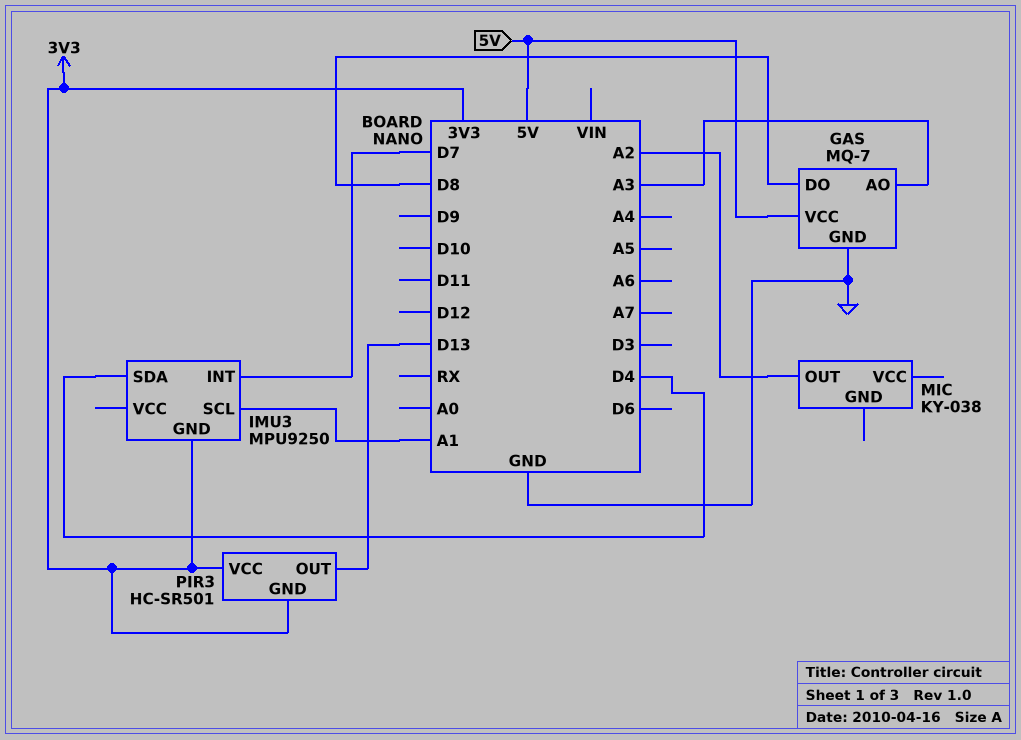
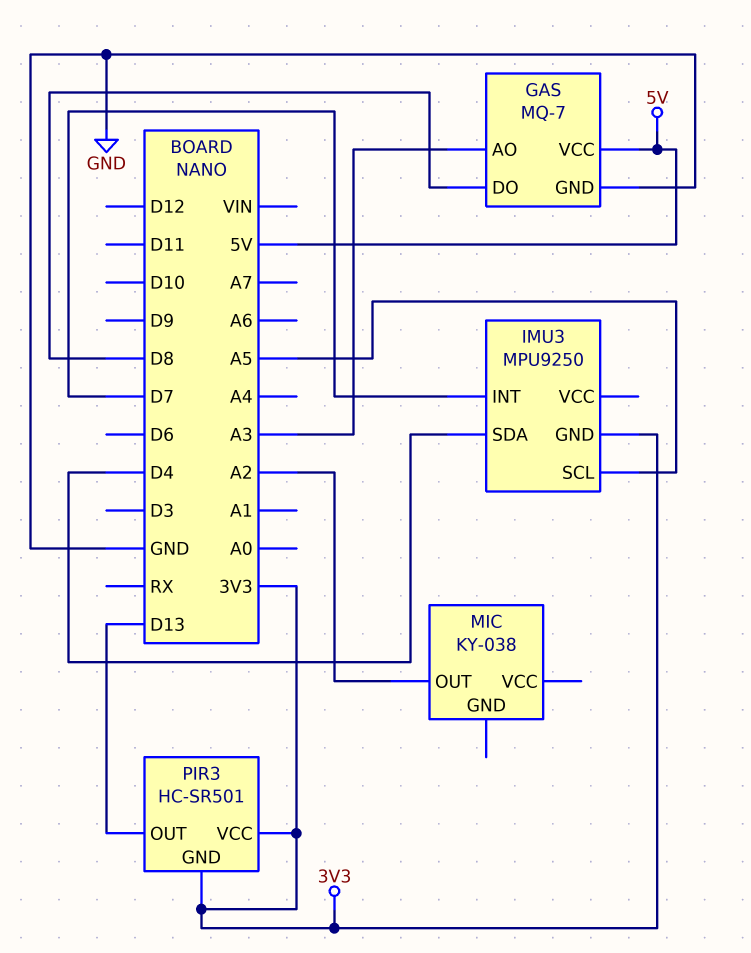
IMU3 pin SCL: A1 -> A5

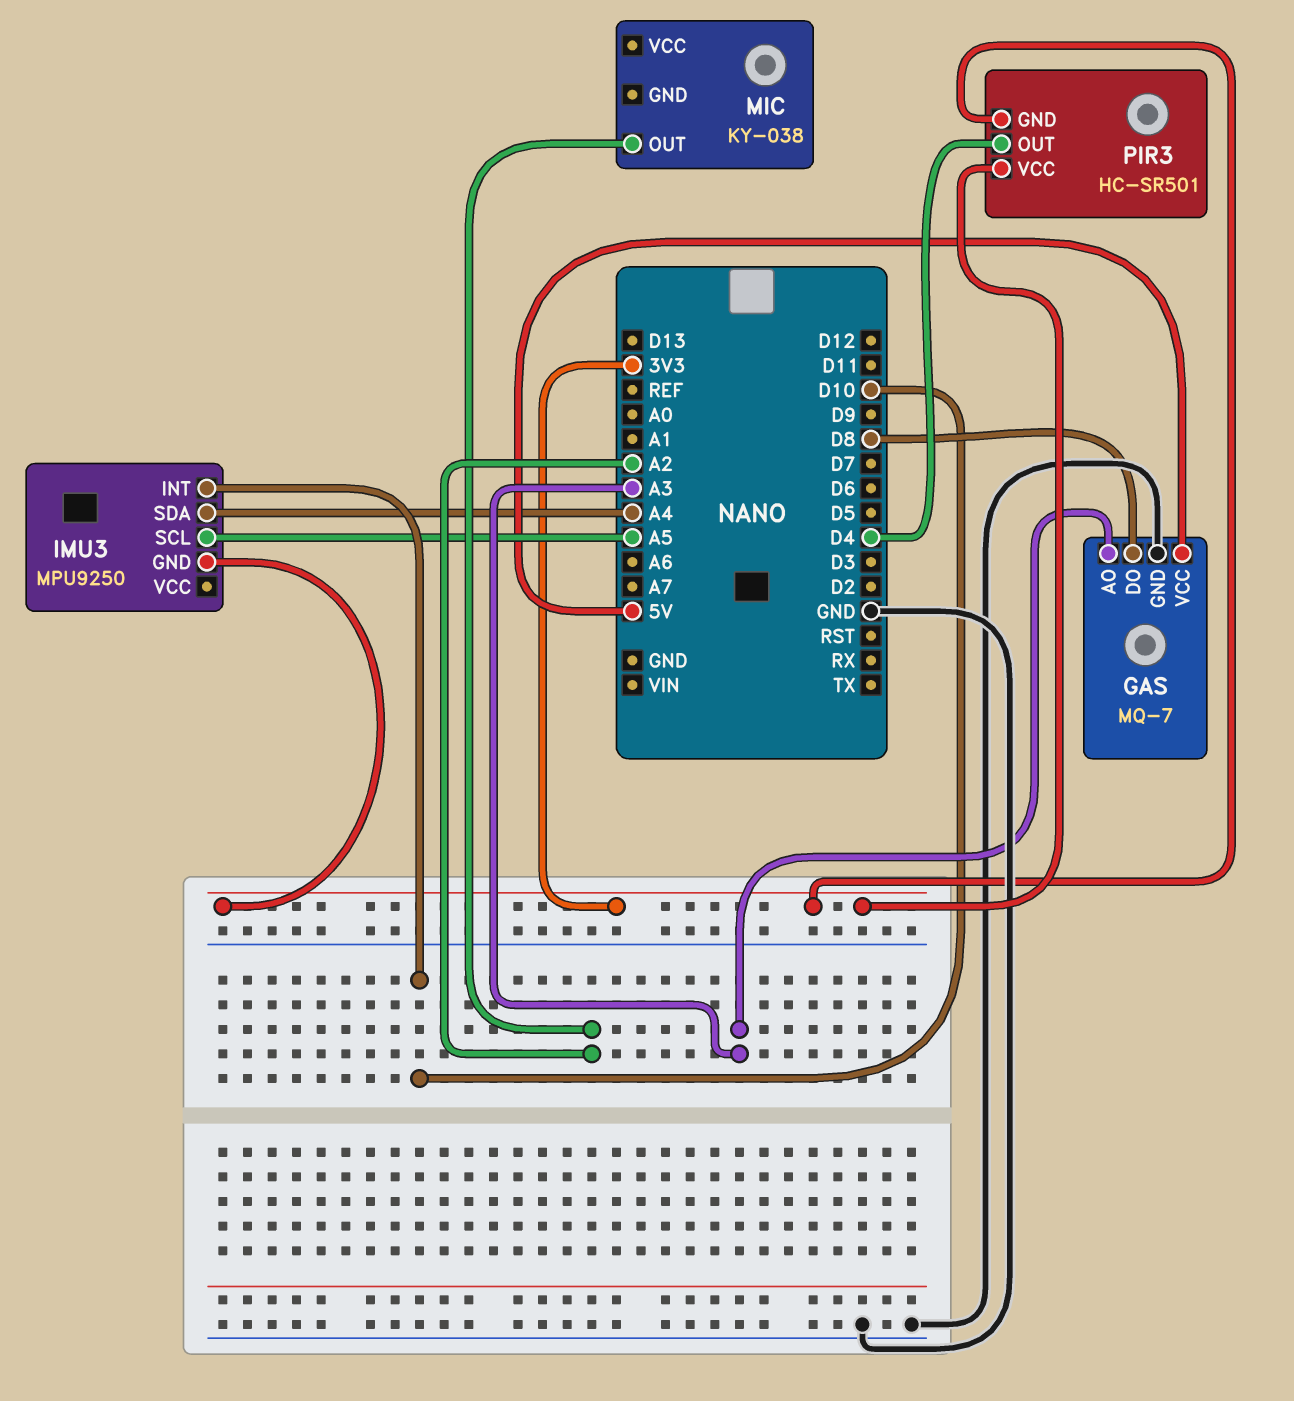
IMU3 pin INT: D7 -> D10
IMU3 pin SDA: D4 -> A4
PIR3 pin OUT: D13 -> D4

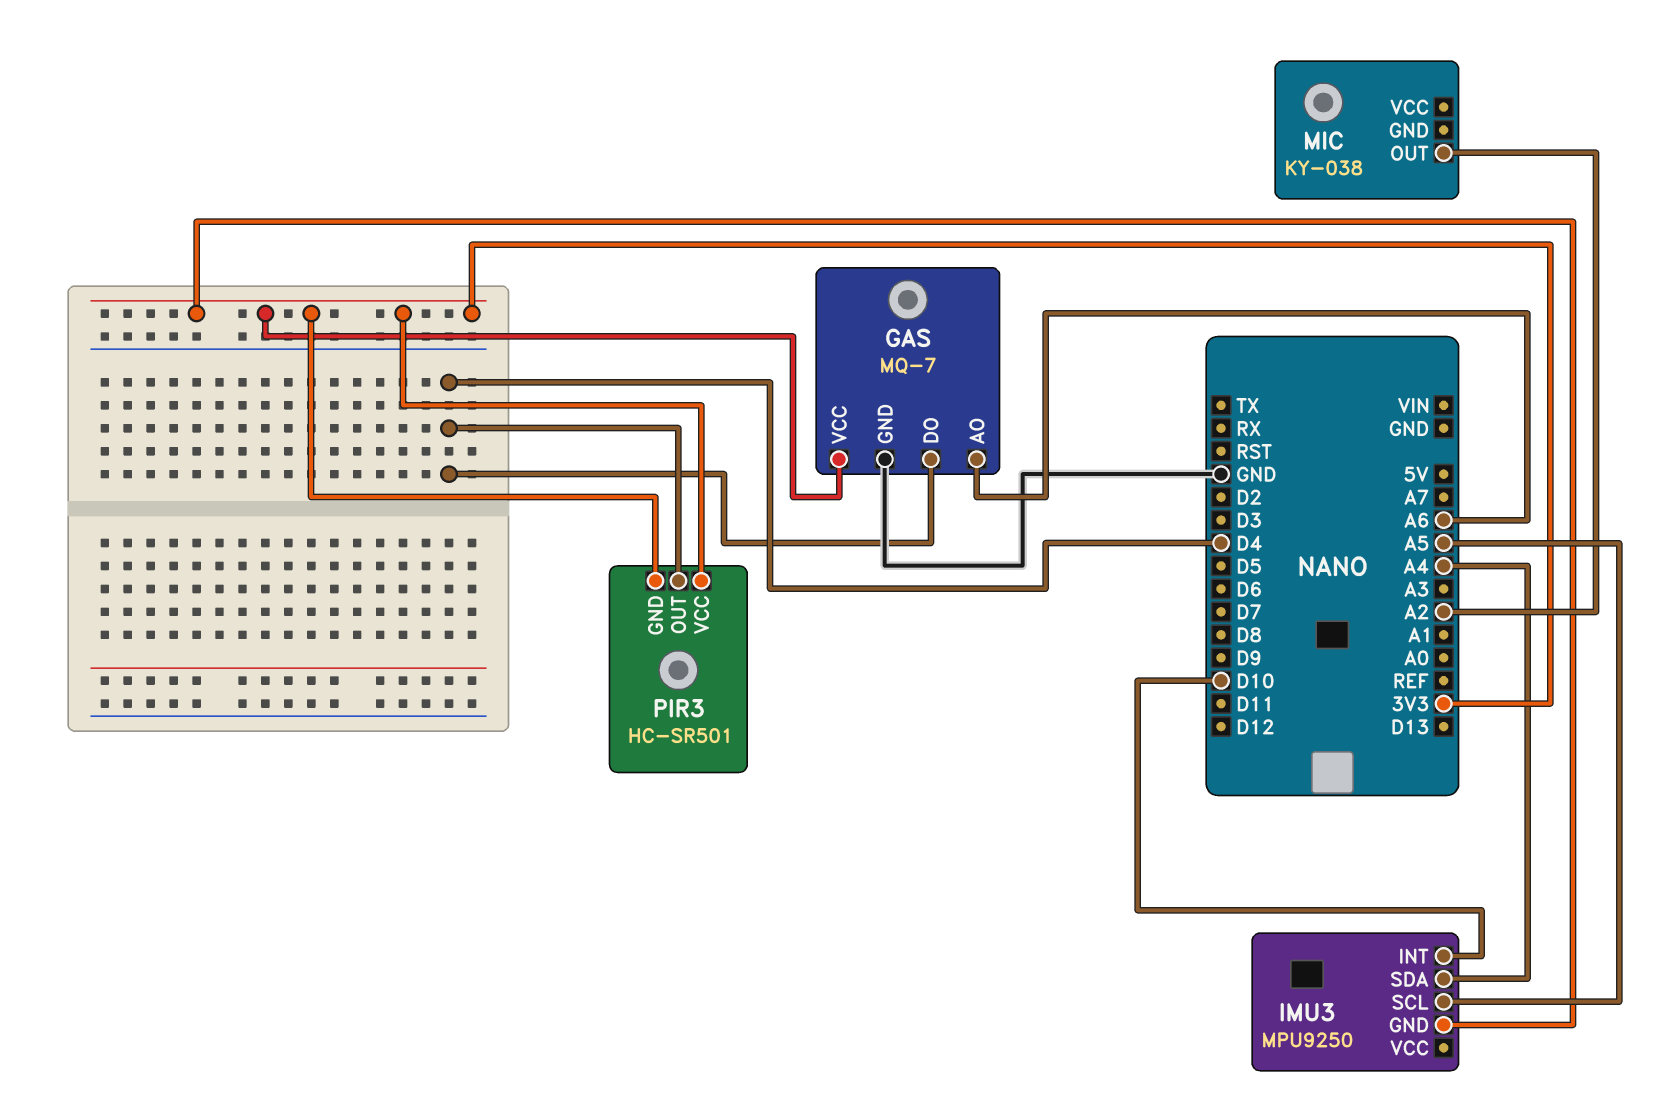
GAS pin AO: A3 -> A6
GAS pin DO: D8 -> D4
GAS pin VCC: 5V -> 3V3

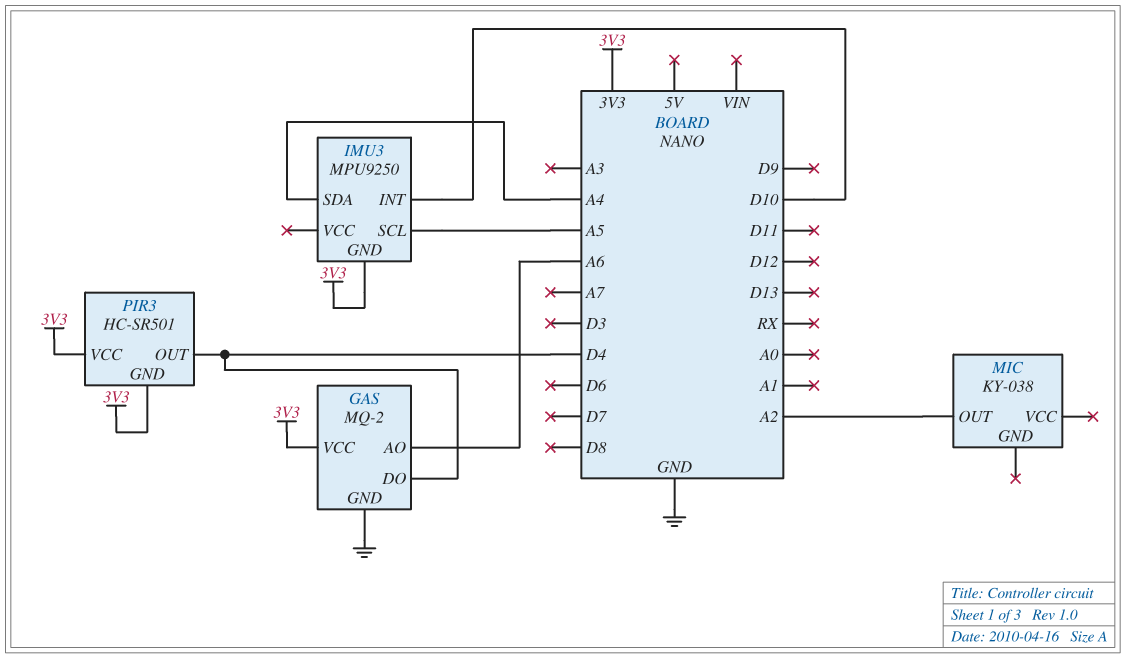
GAS: MQ-7 -> MQ-2

